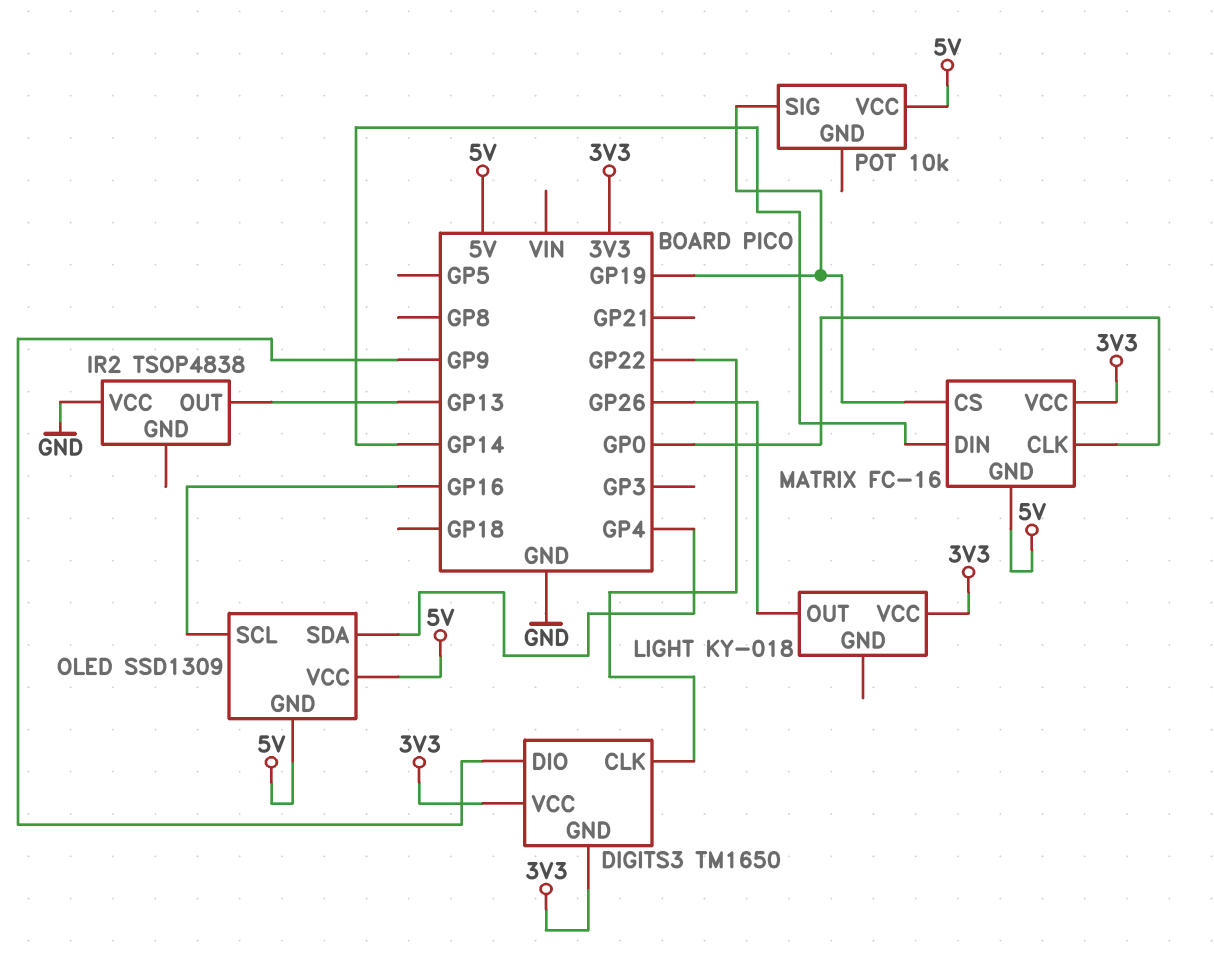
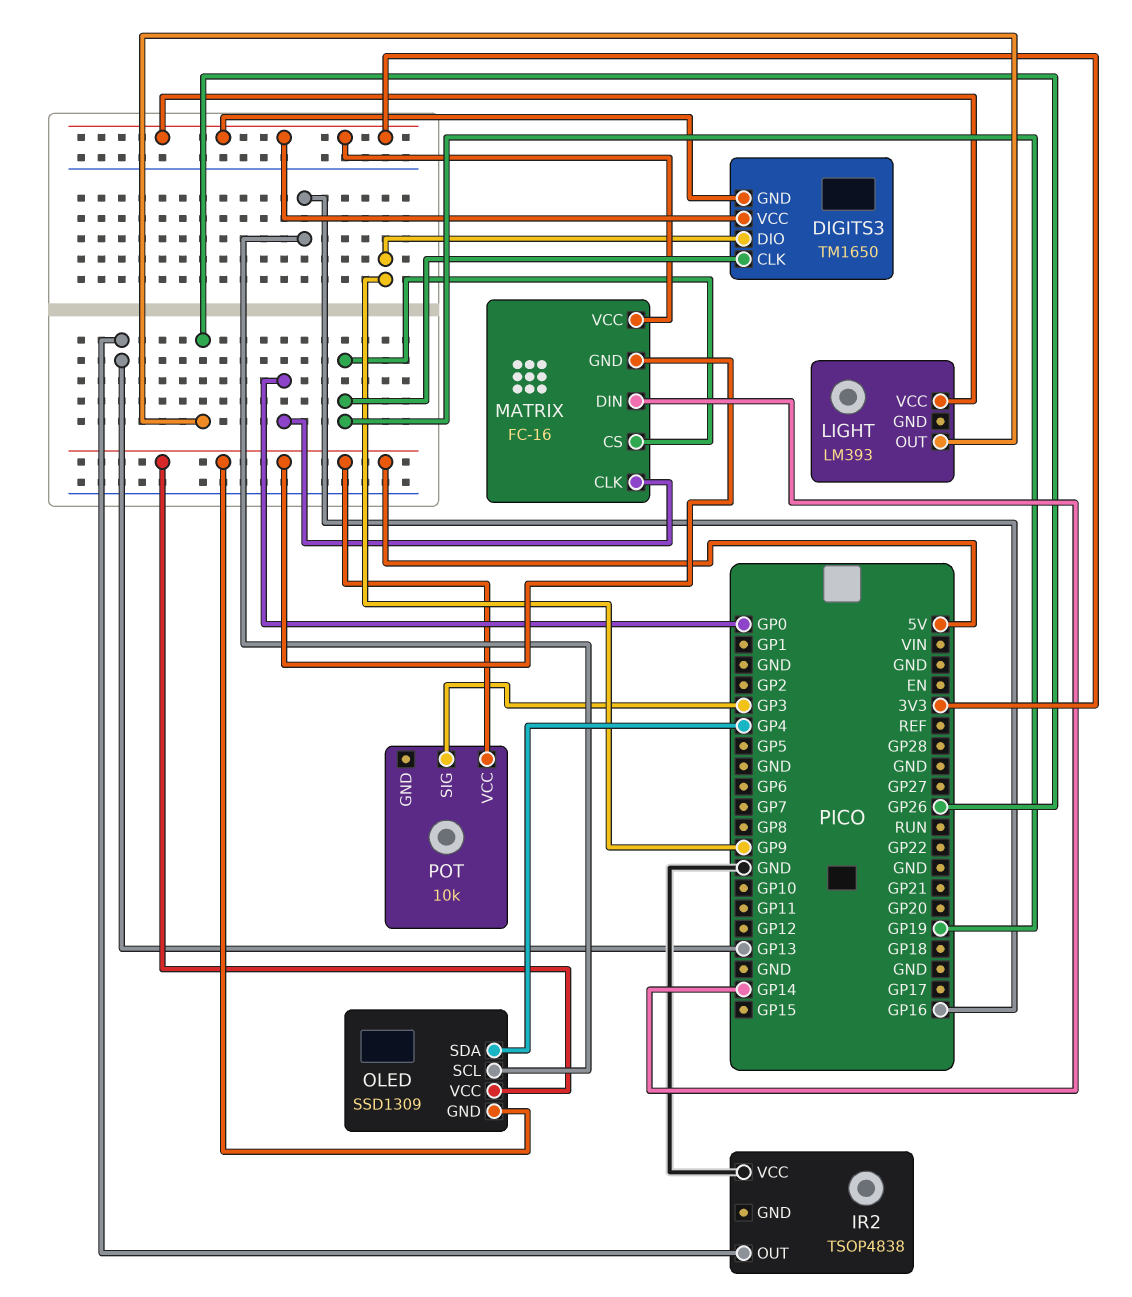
DIGITS3 pin CLK: GP22 -> GP19
LIGHT: KY-018 -> LM393
POT pin SIG: GP19 -> GP3

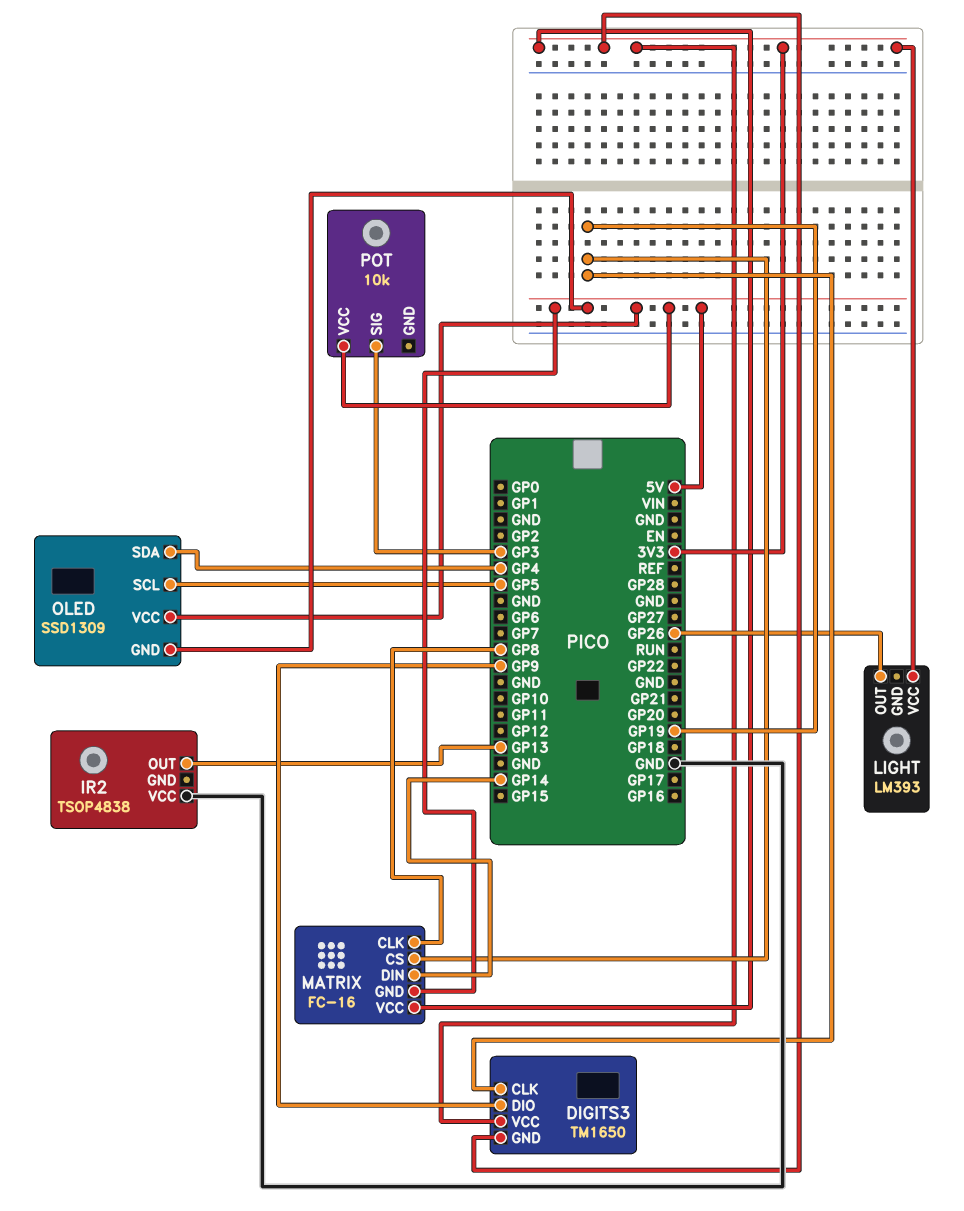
MATRIX pin CLK: GP0 -> GP8
OLED pin SCL: GP16 -> GP5

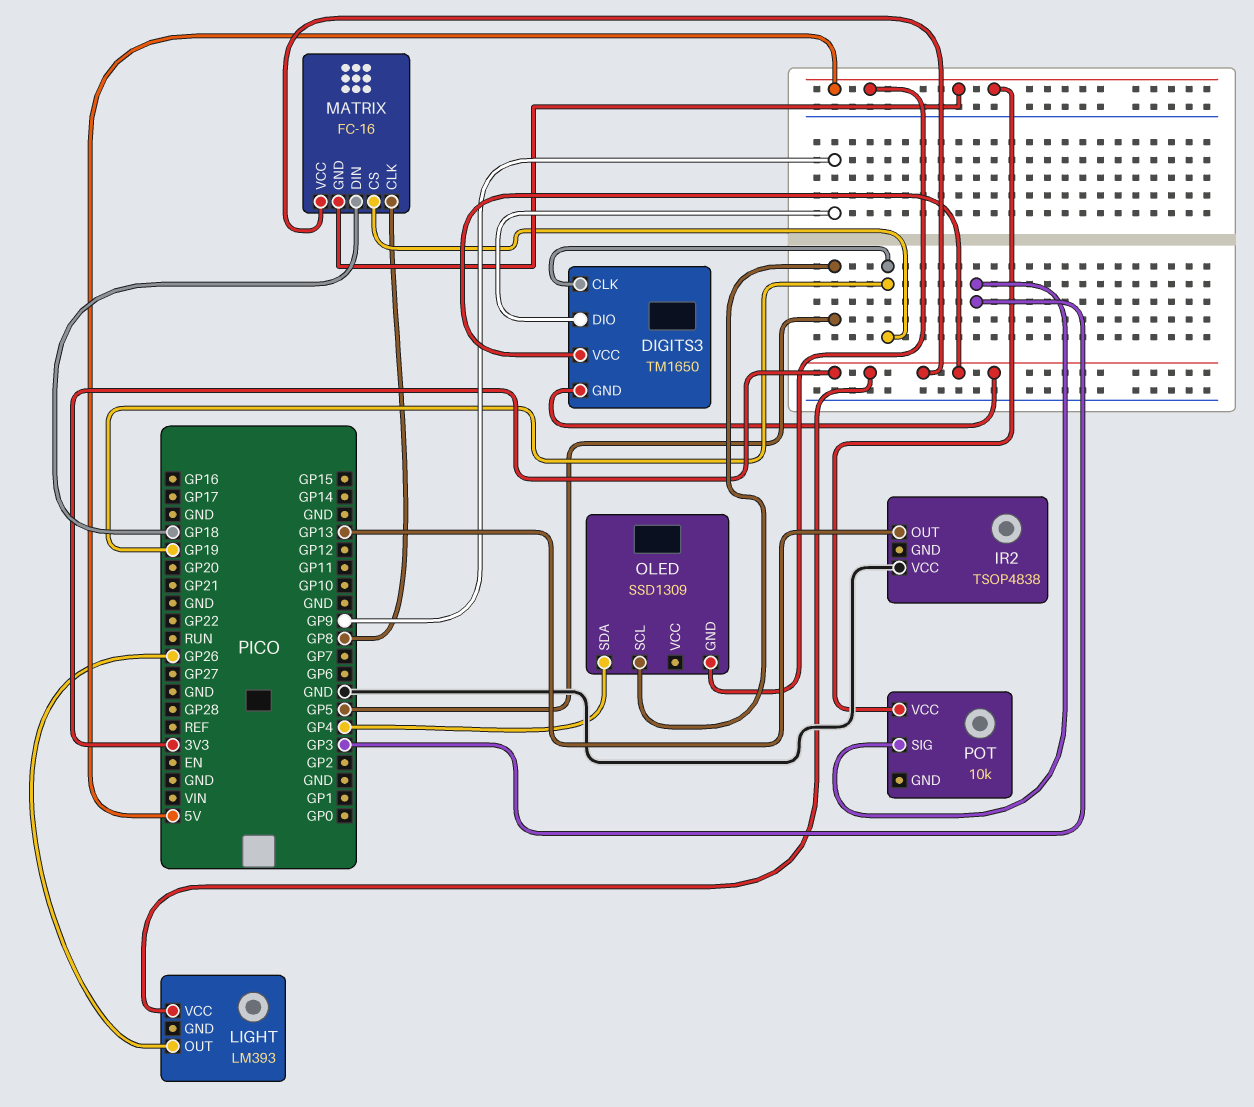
MATRIX pin DIN: GP14 -> GP18
OLED pin VCC: 5V -> none

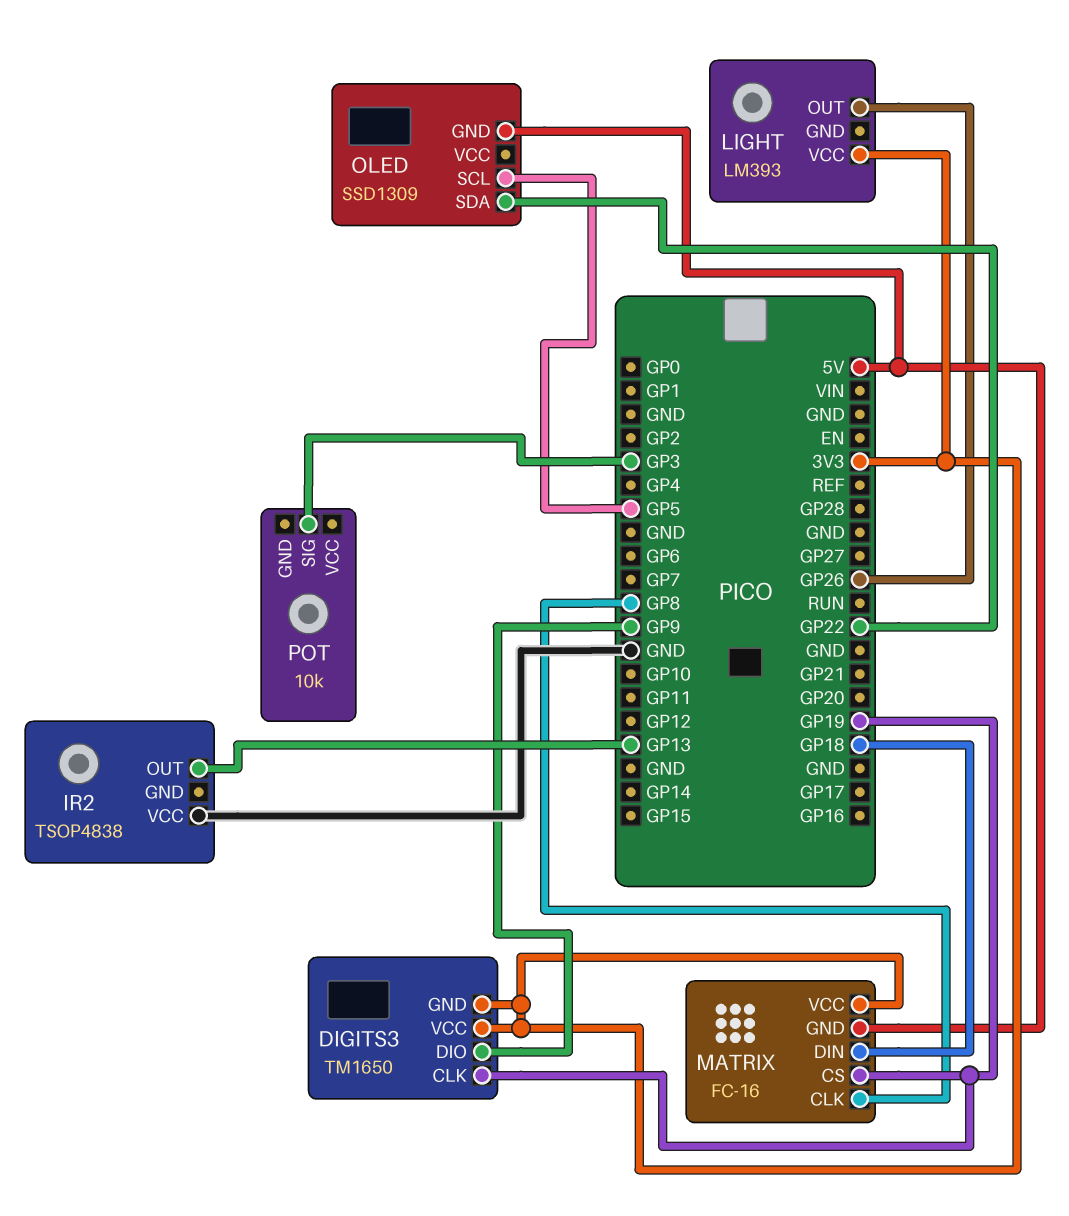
OLED pin SDA: GP4 -> GP22
POT pin VCC: 5V -> none

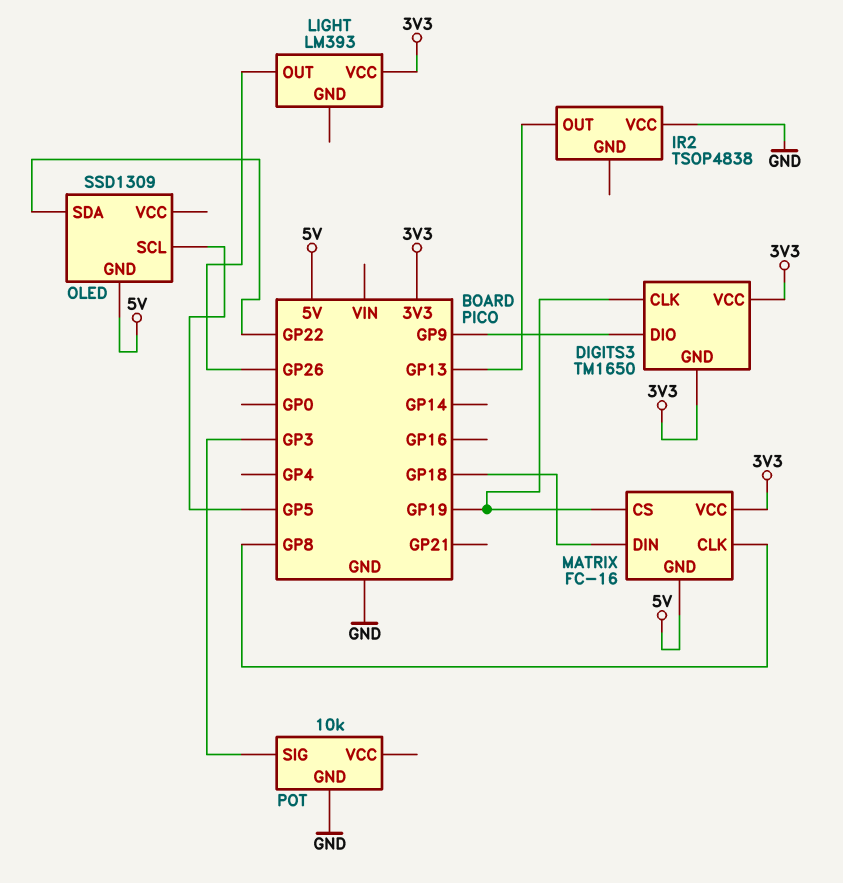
POT pin GND: none -> GND

